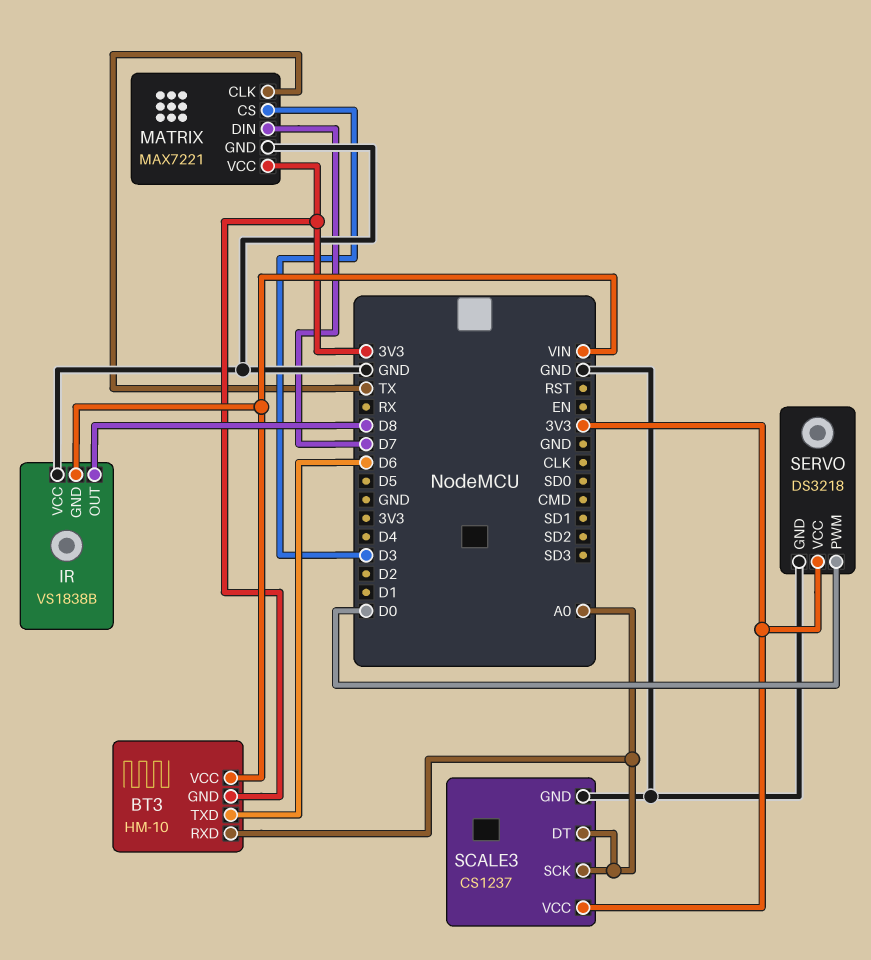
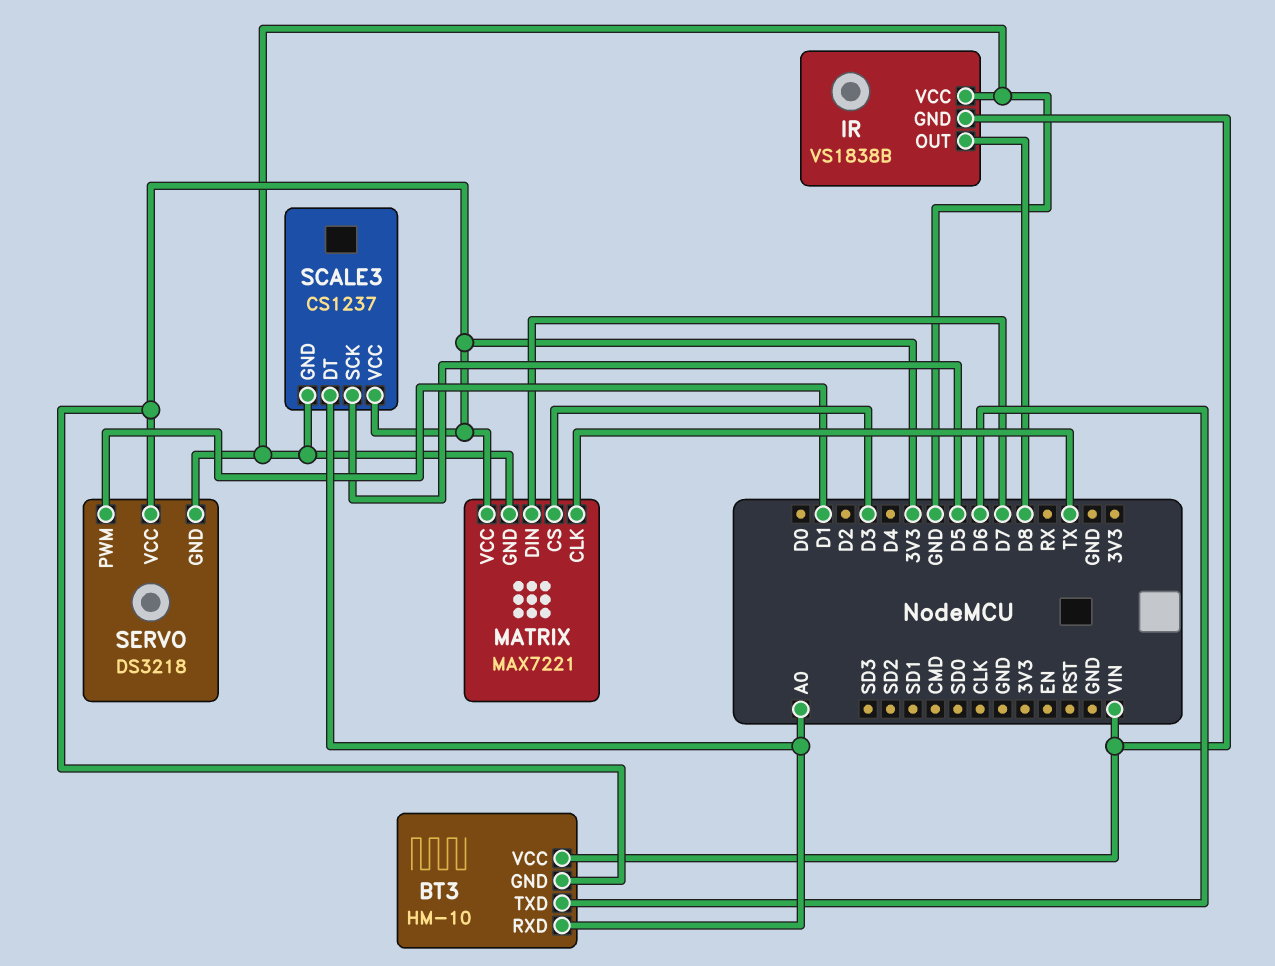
SCALE3 pin SCK: A0 -> D5
SERVO pin PWM: D0 -> D1

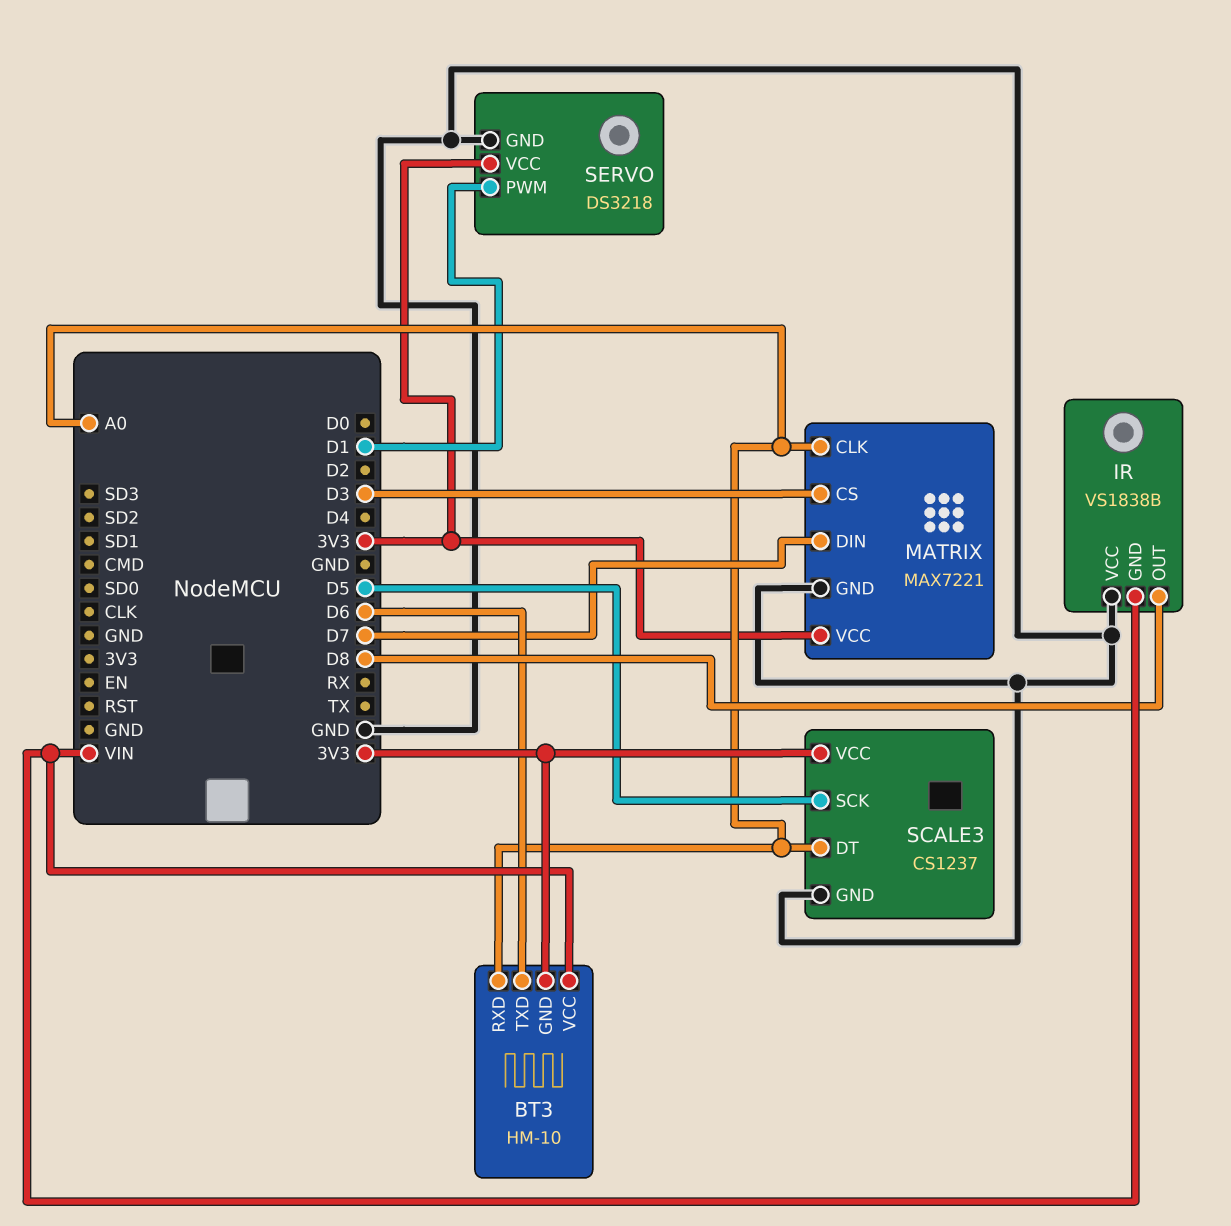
MATRIX pin CLK: TX -> A0

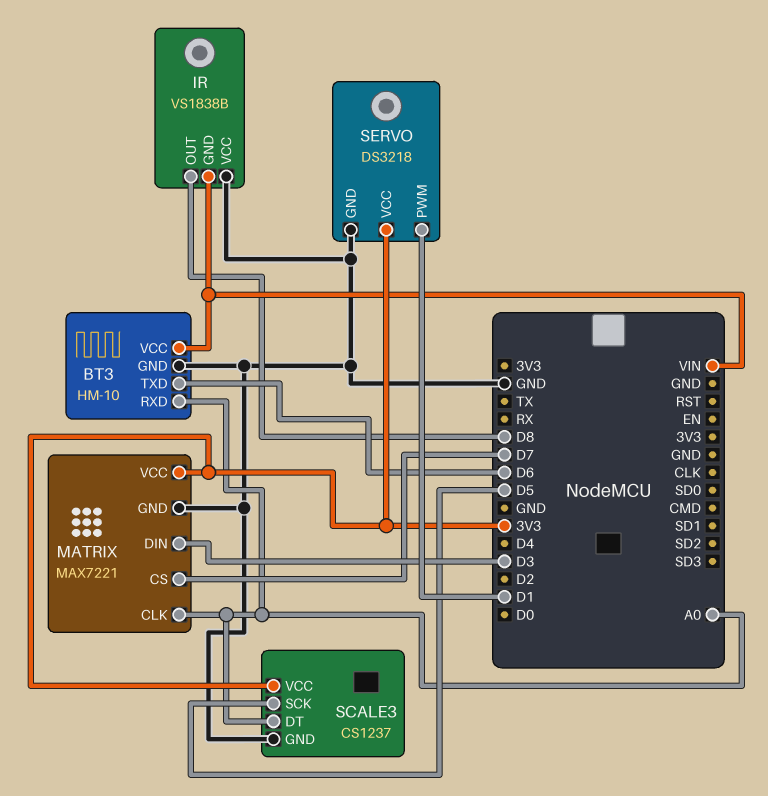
BT3 pin GND: 3V3 -> GND
MATRIX pin CS: D3 -> D7
MATRIX pin DIN: D7 -> D3

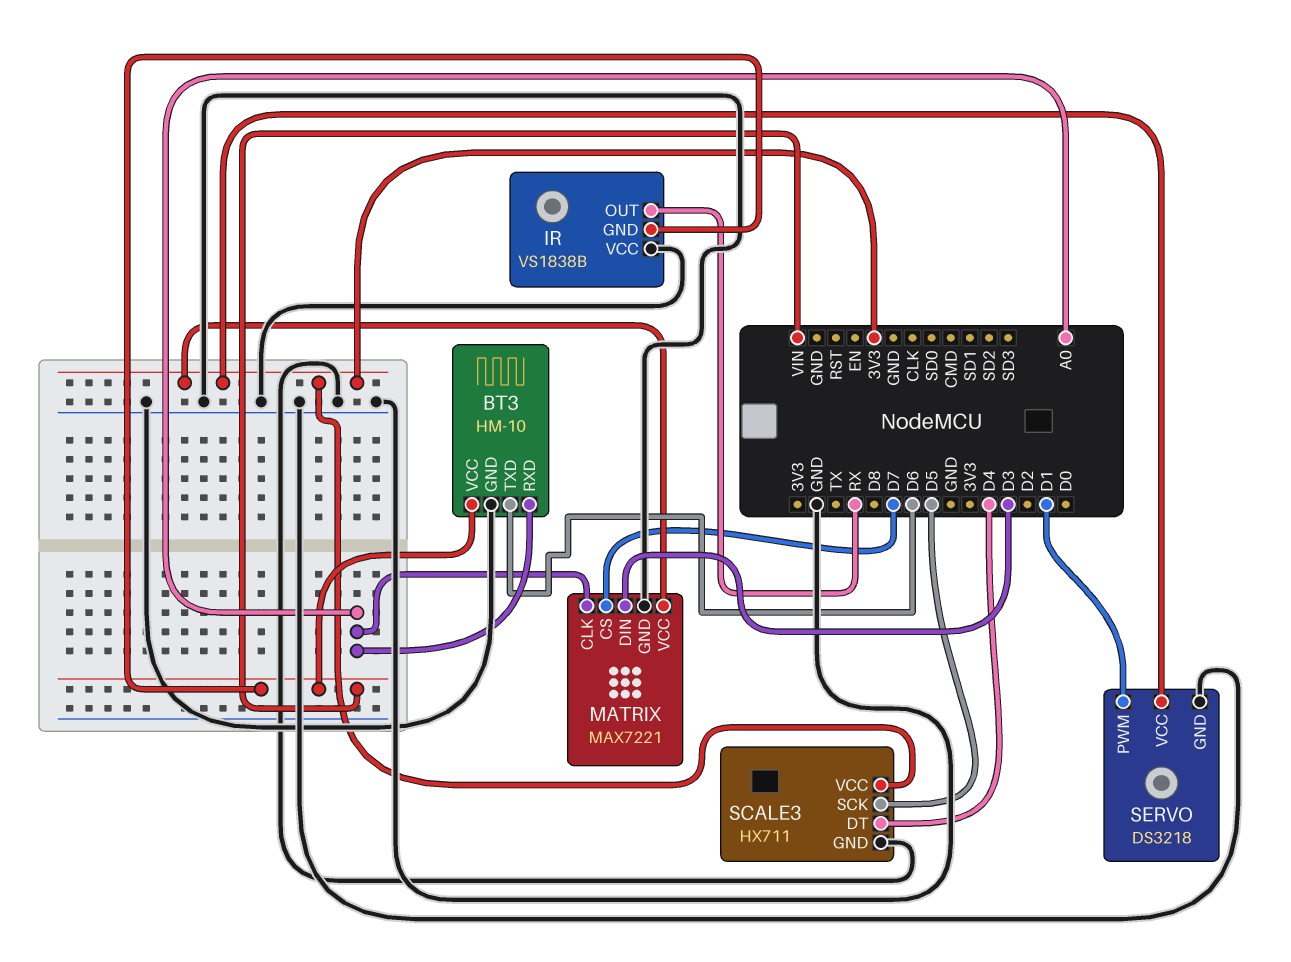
IR pin OUT: D8 -> RX
SCALE3: CS1237 -> HX711
SCALE3 pin DT: A0 -> D4

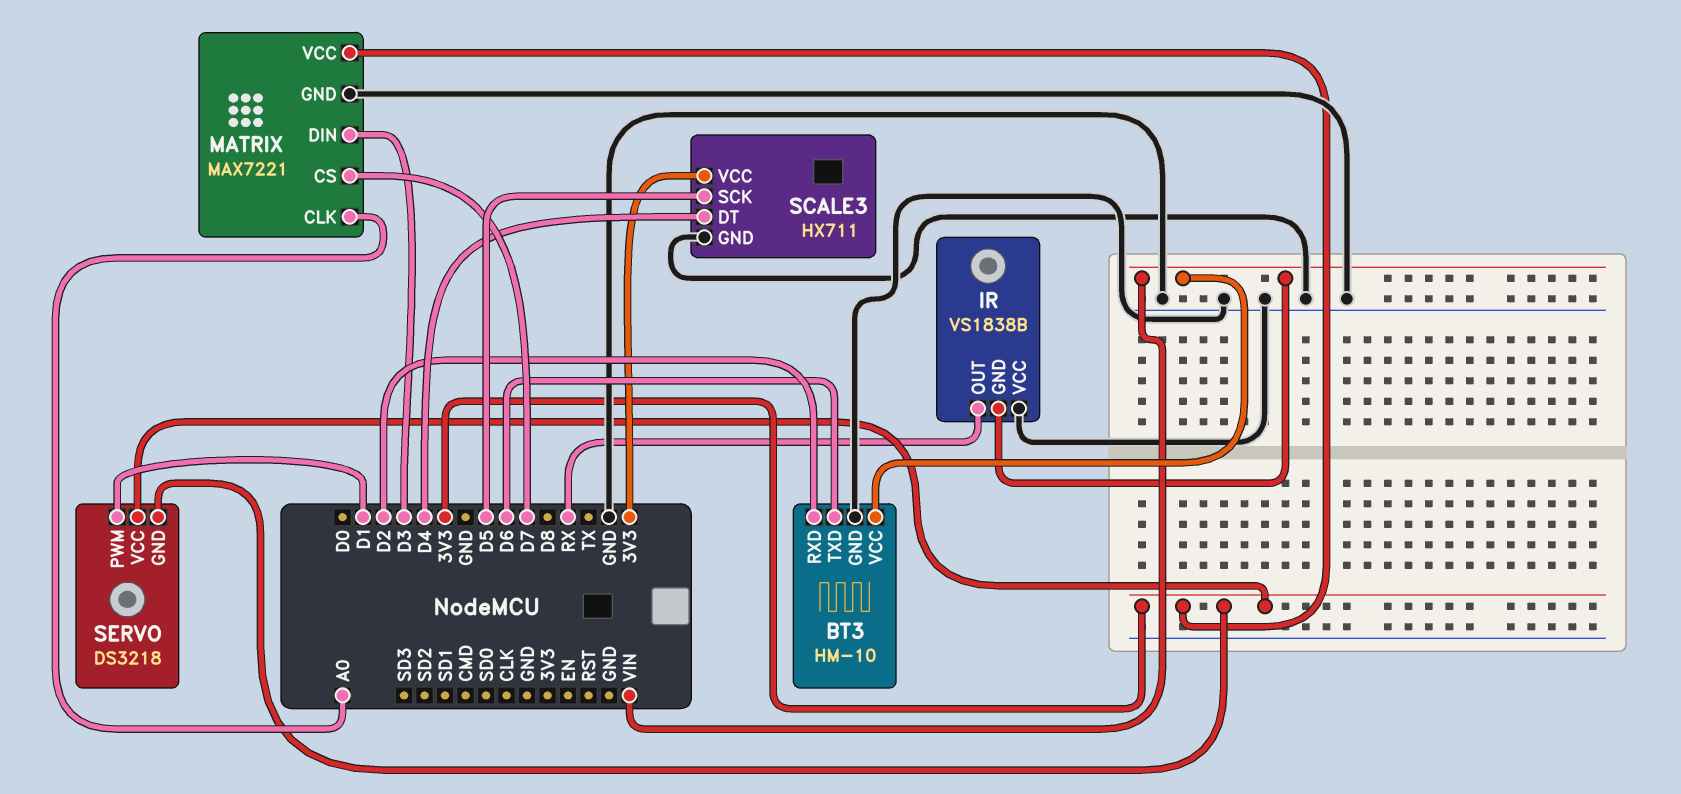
BT3 pin RXD: A0 -> D2
SERVO pin GND: GND -> 3V3

